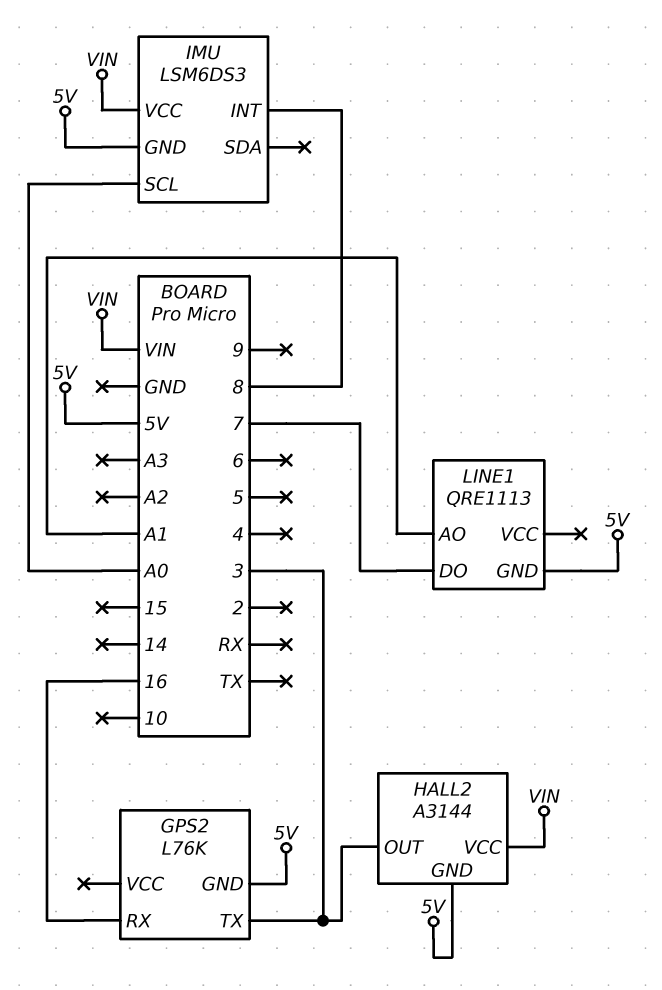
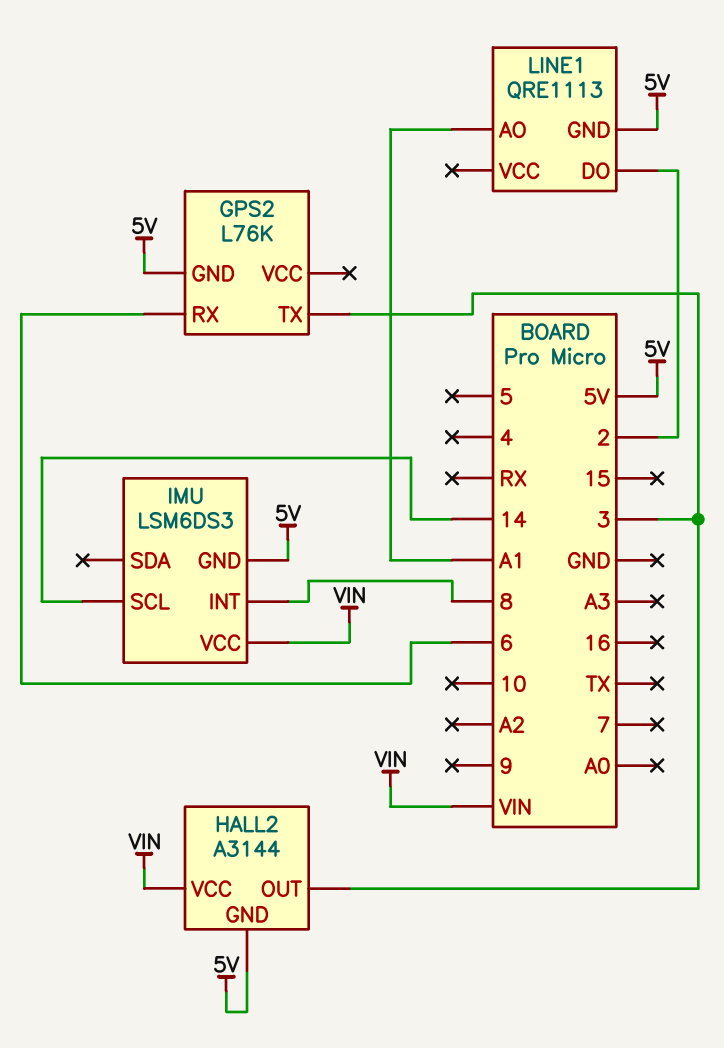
GPS2 pin RX: 16 -> 6
IMU pin SCL: A0 -> 14
LINE1 pin DO: 7 -> 2

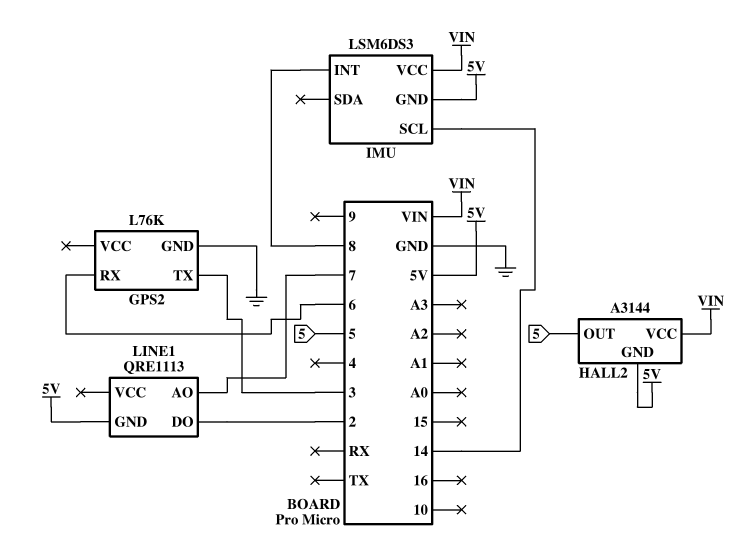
GPS2 pin GND: 5V -> GND
HALL2 pin OUT: 3 -> 5
LINE1 pin AO: A1 -> 7

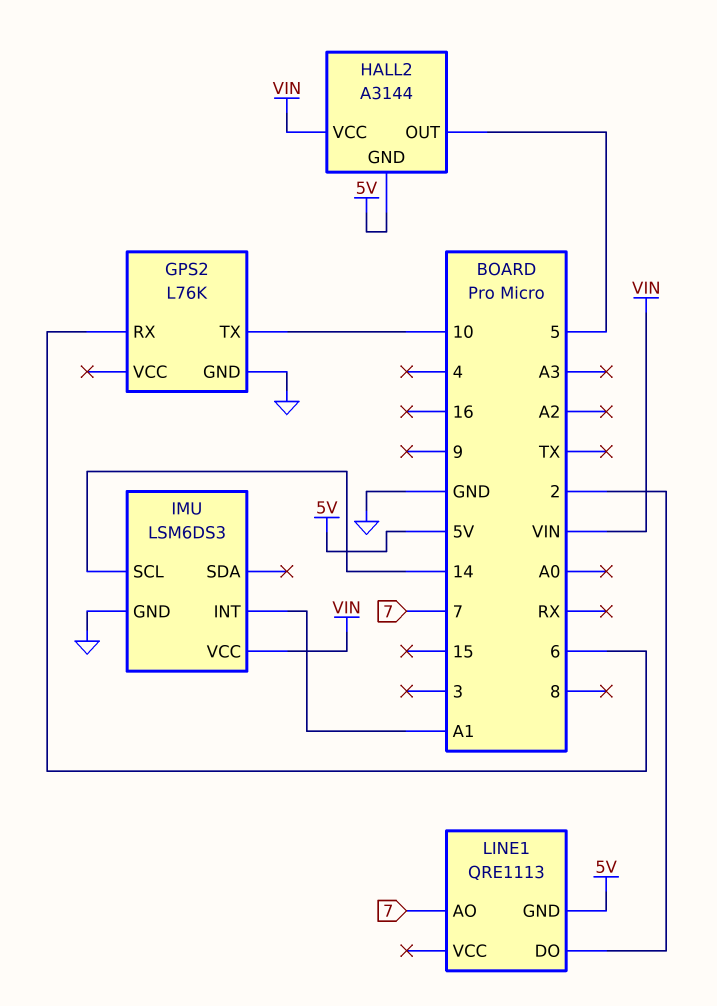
GPS2 pin TX: 3 -> 10
IMU pin GND: 5V -> GND
IMU pin INT: 8 -> A1

